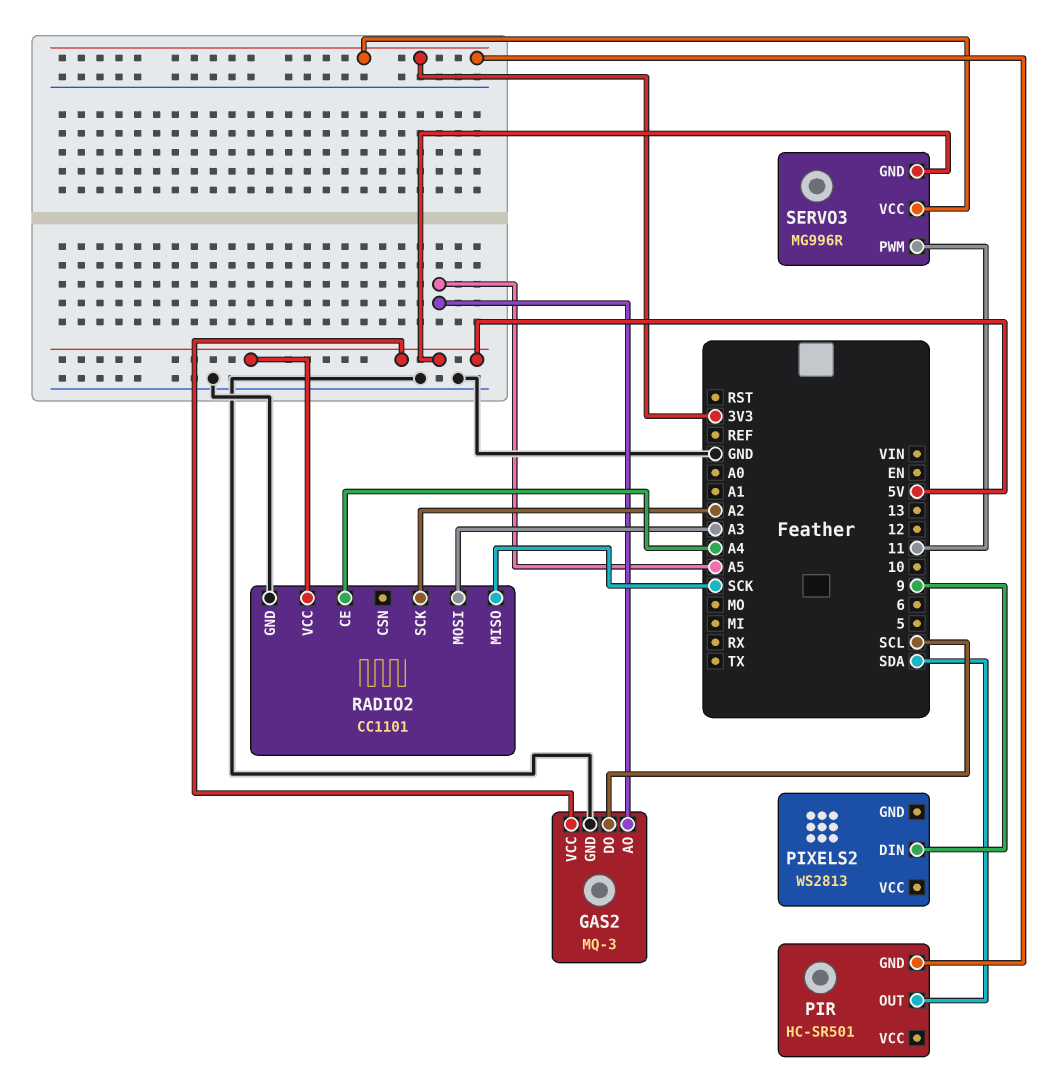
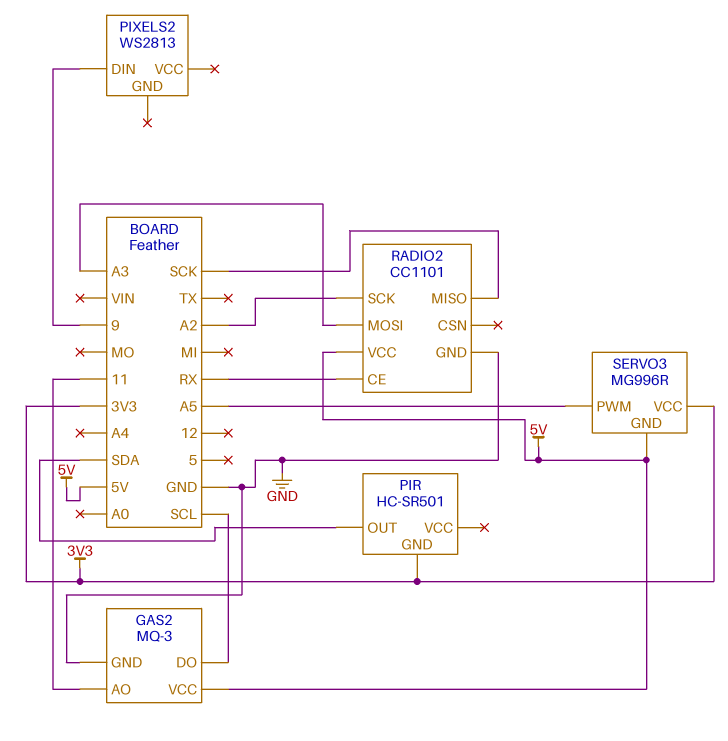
GAS2 pin AO: A5 -> 11
RADIO2 pin CE: A4 -> RX
SERVO3 pin PWM: 11 -> A5

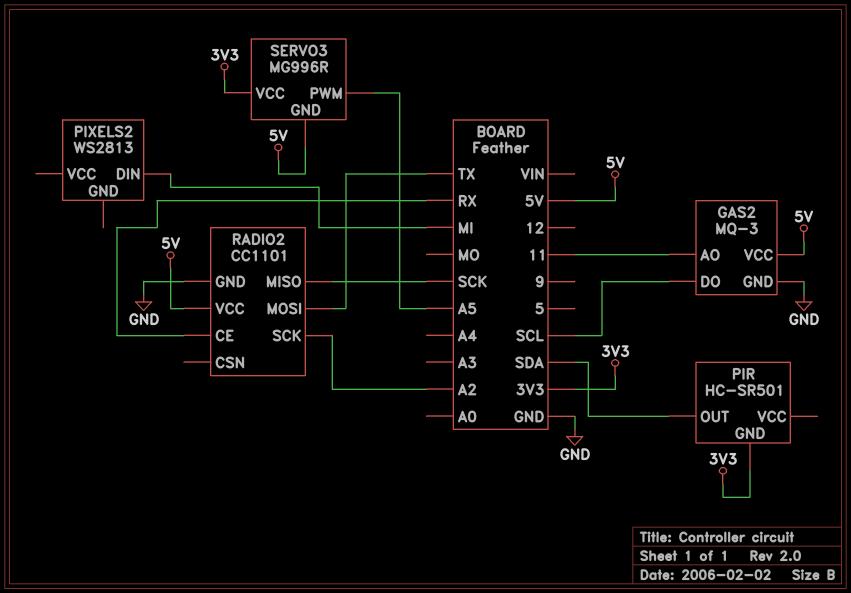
PIXELS2 pin DIN: 9 -> MI
RADIO2 pin MOSI: A3 -> TX

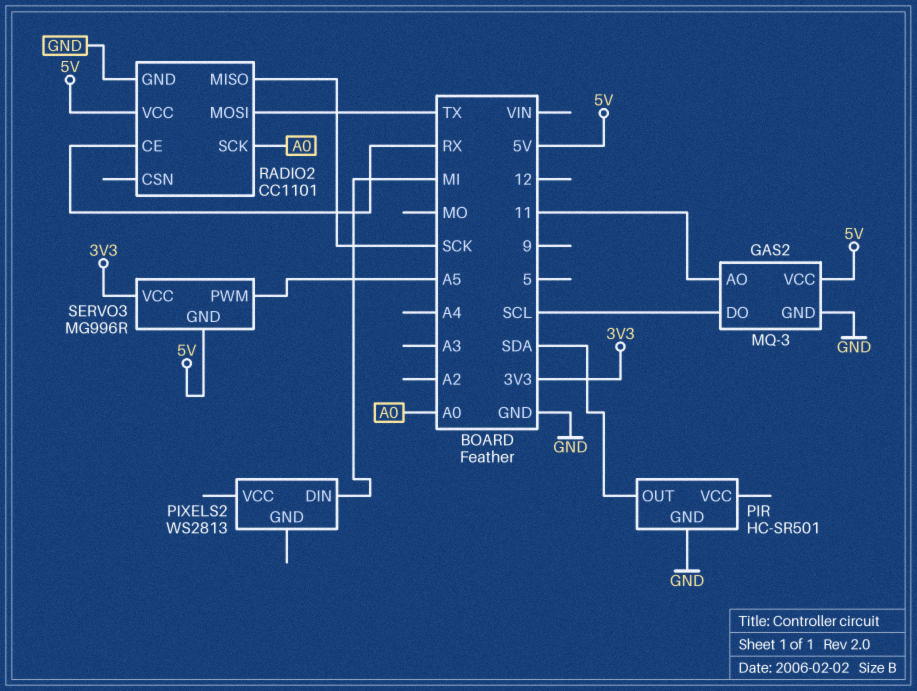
PIR pin GND: 3V3 -> GND
RADIO2 pin SCK: A2 -> A0

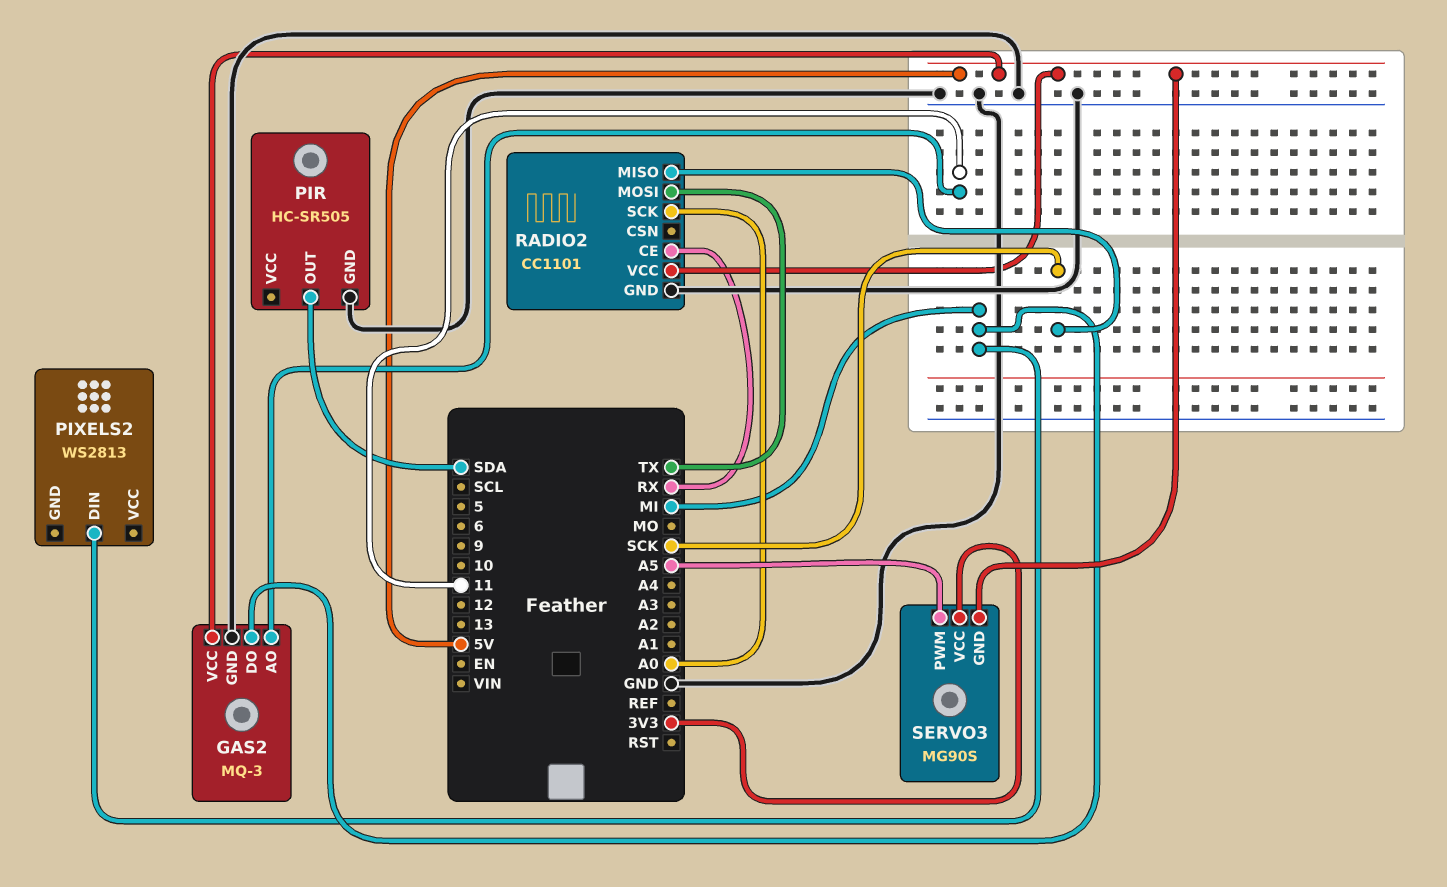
GAS2 pin DO: SCL -> MI
PIR: HC-SR501 -> HC-SR505
SERVO3: MG996R -> MG90S

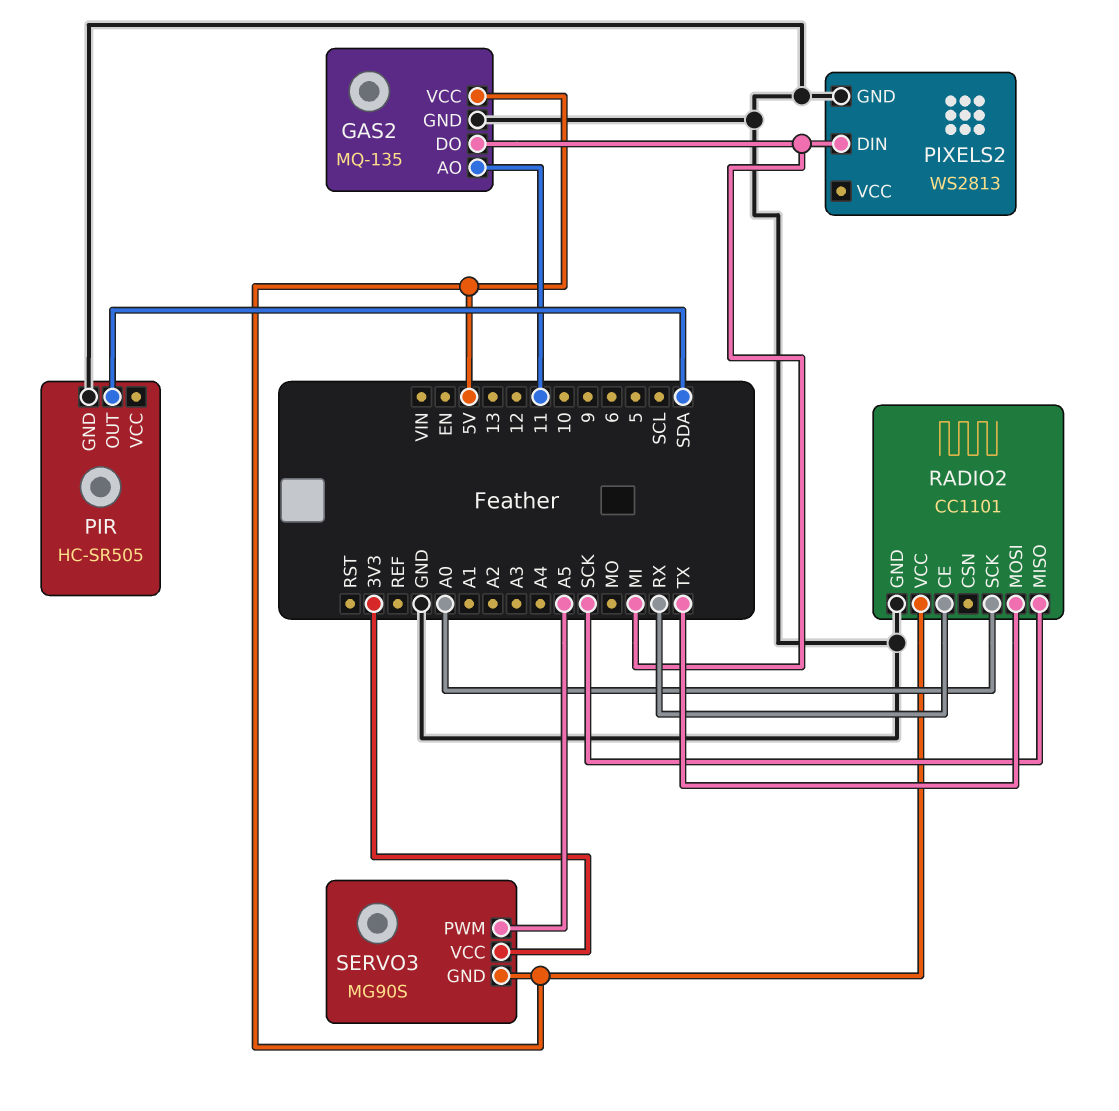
GAS2: MQ-3 -> MQ-135
PIXELS2 pin GND: none -> GND

